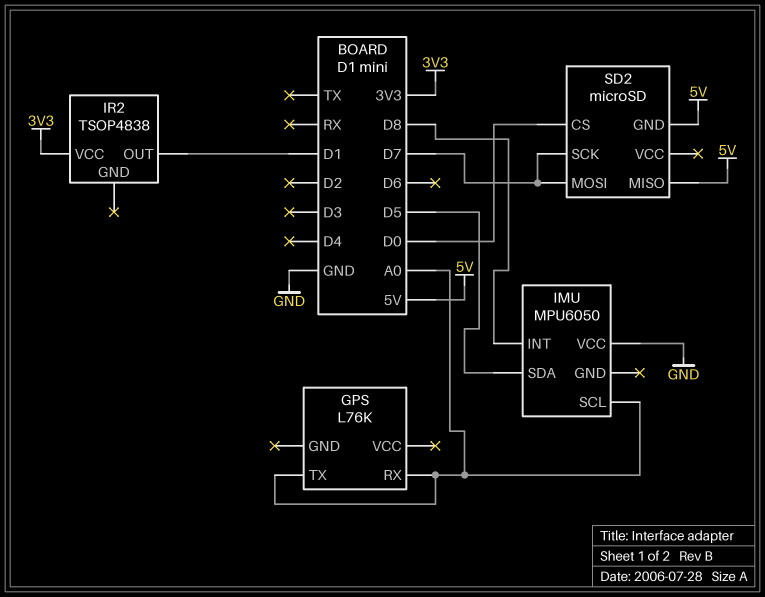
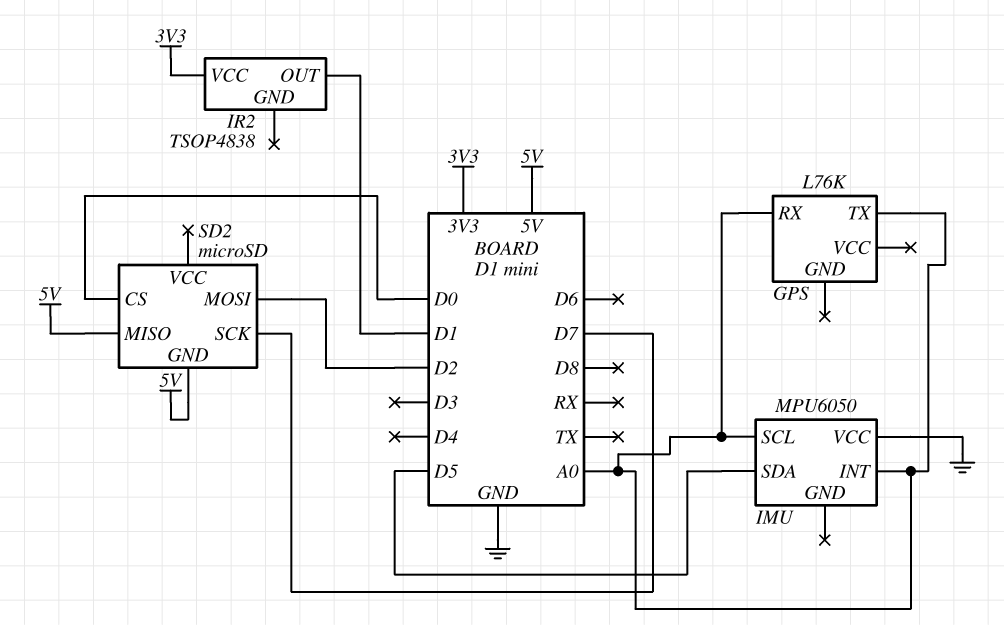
IMU pin INT: D8 -> A0
SD2 pin MOSI: D7 -> D2

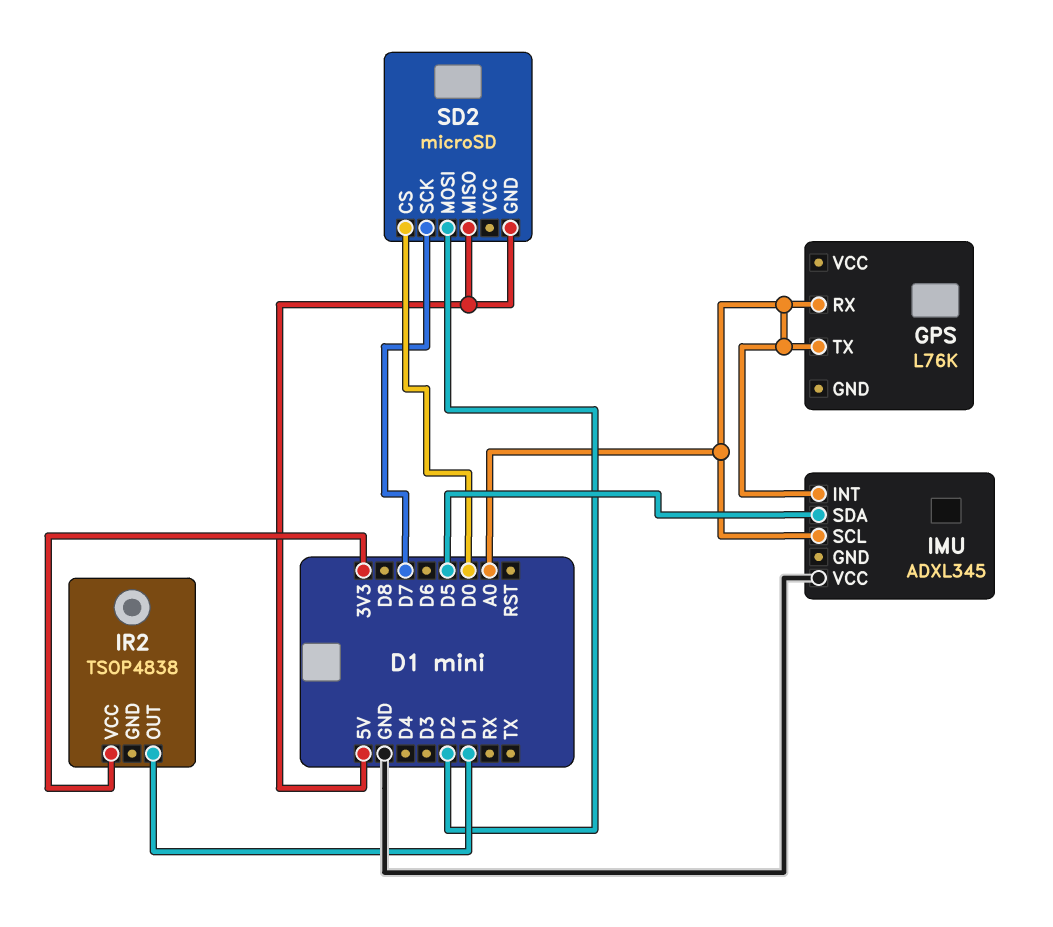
IMU: MPU6050 -> ADXL345

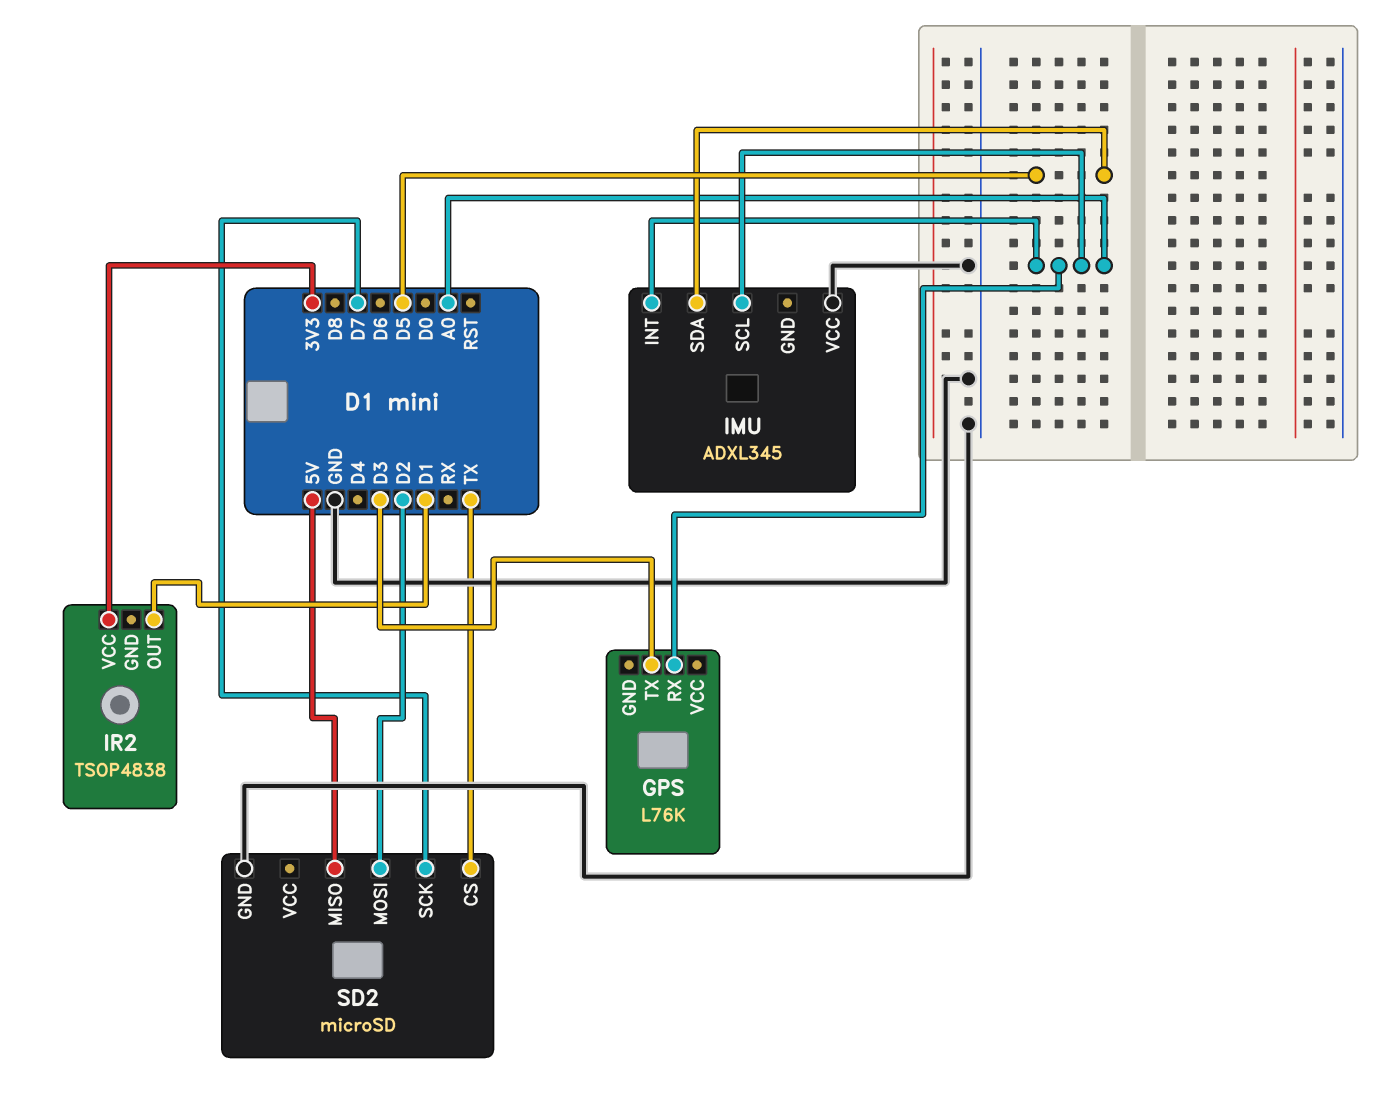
GPS pin TX: A0 -> D3
SD2 pin CS: D0 -> TX
SD2 pin GND: 5V -> GND

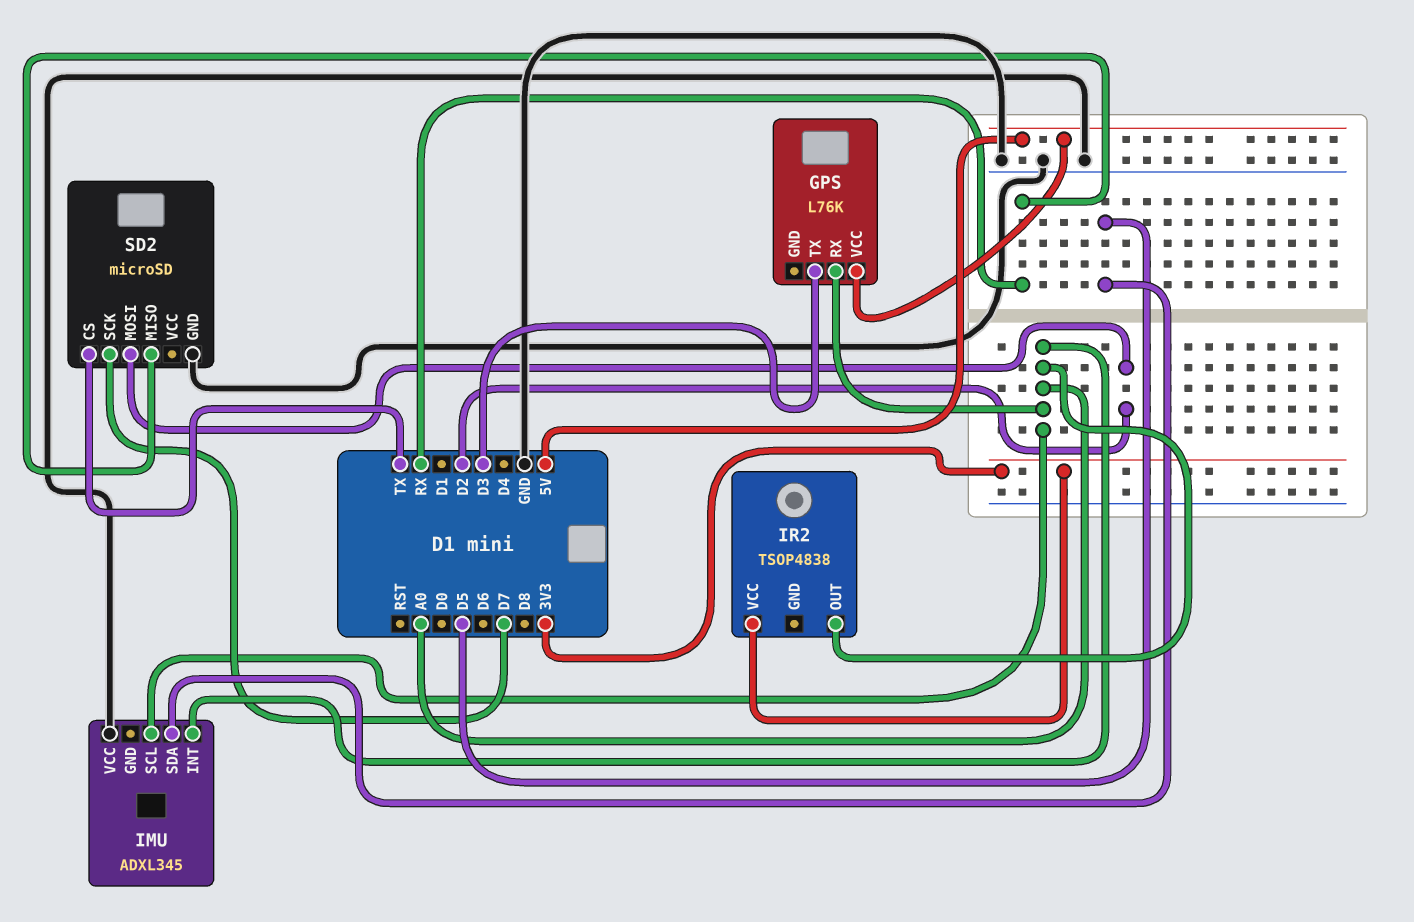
GPS pin VCC: none -> 5V
IR2 pin OUT: D1 -> A0
SD2 pin MISO: 5V -> RX

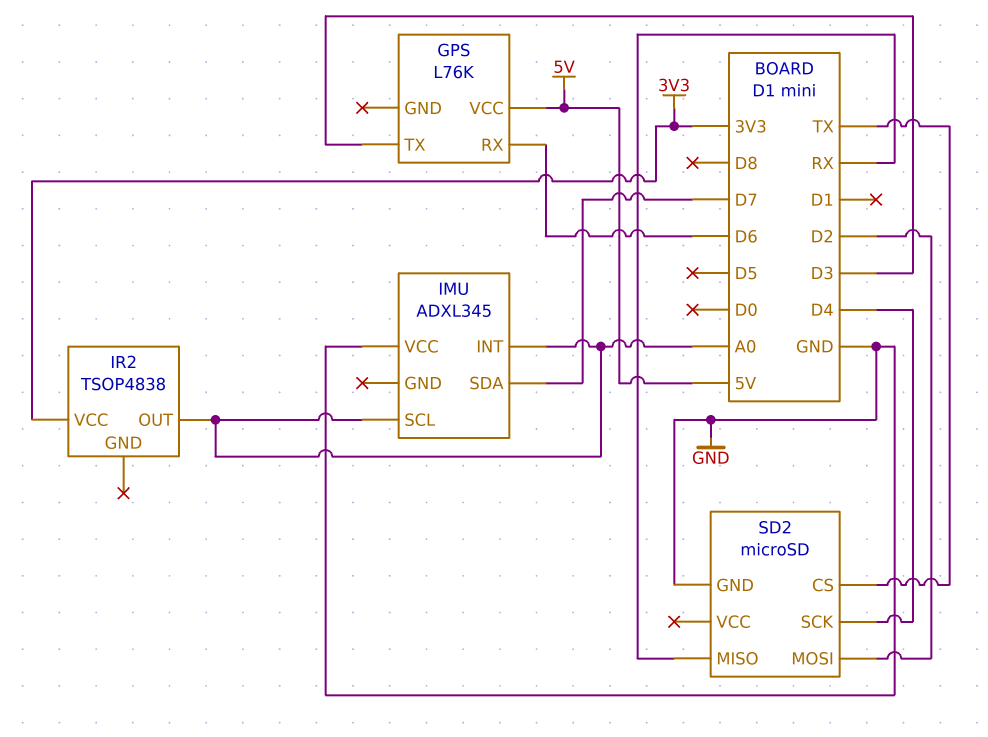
GPS pin RX: A0 -> D6
IMU pin SDA: D5 -> D7
SD2 pin SCK: D7 -> D4

